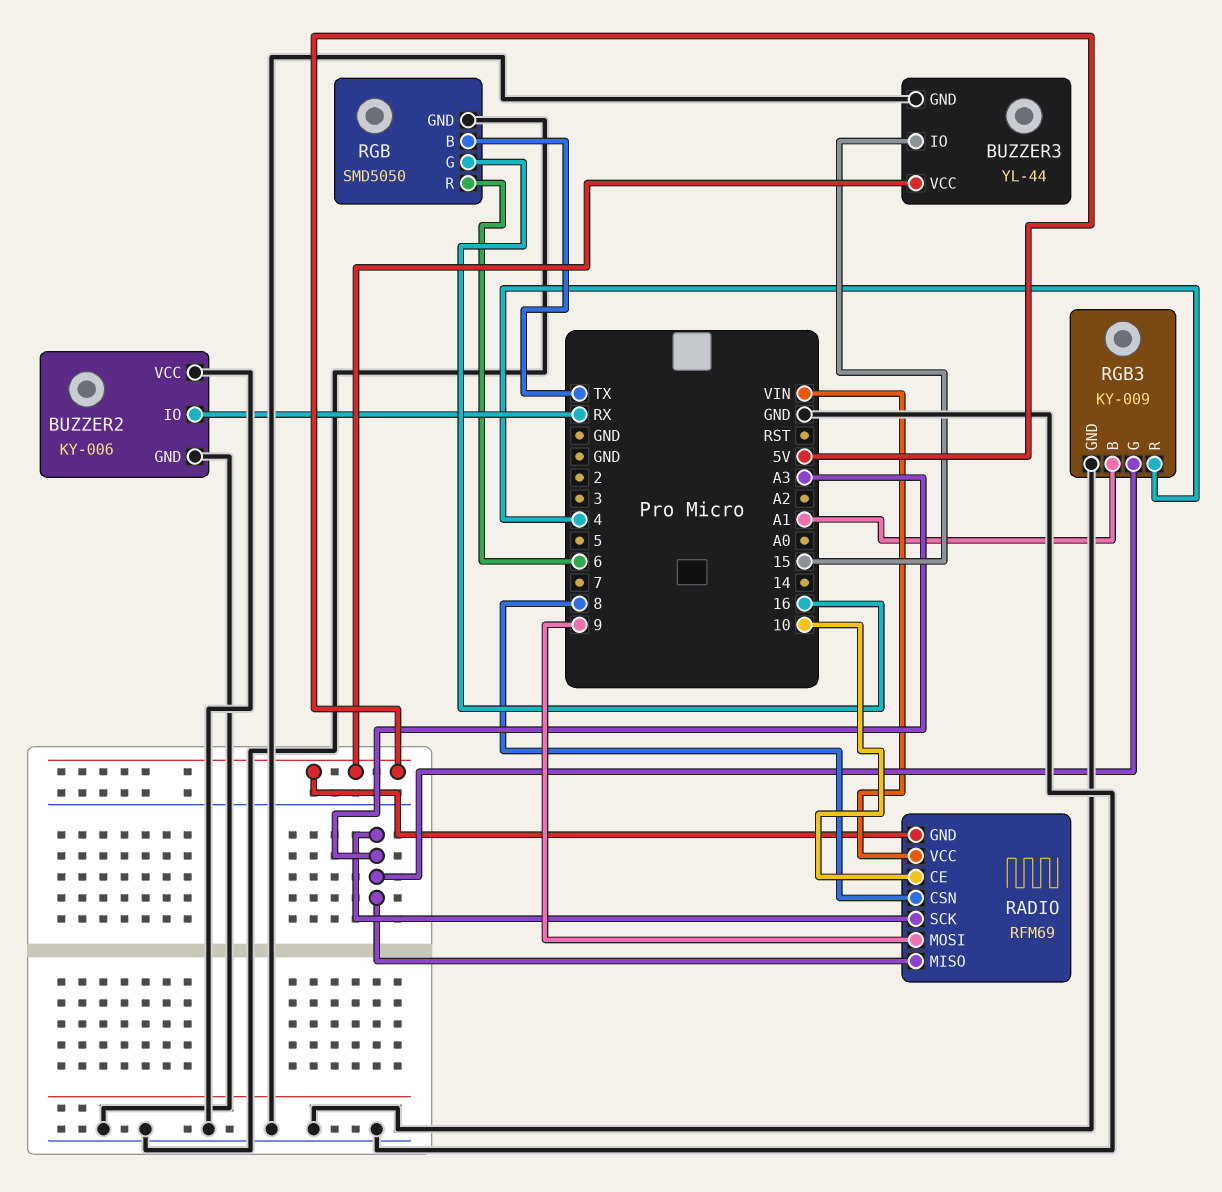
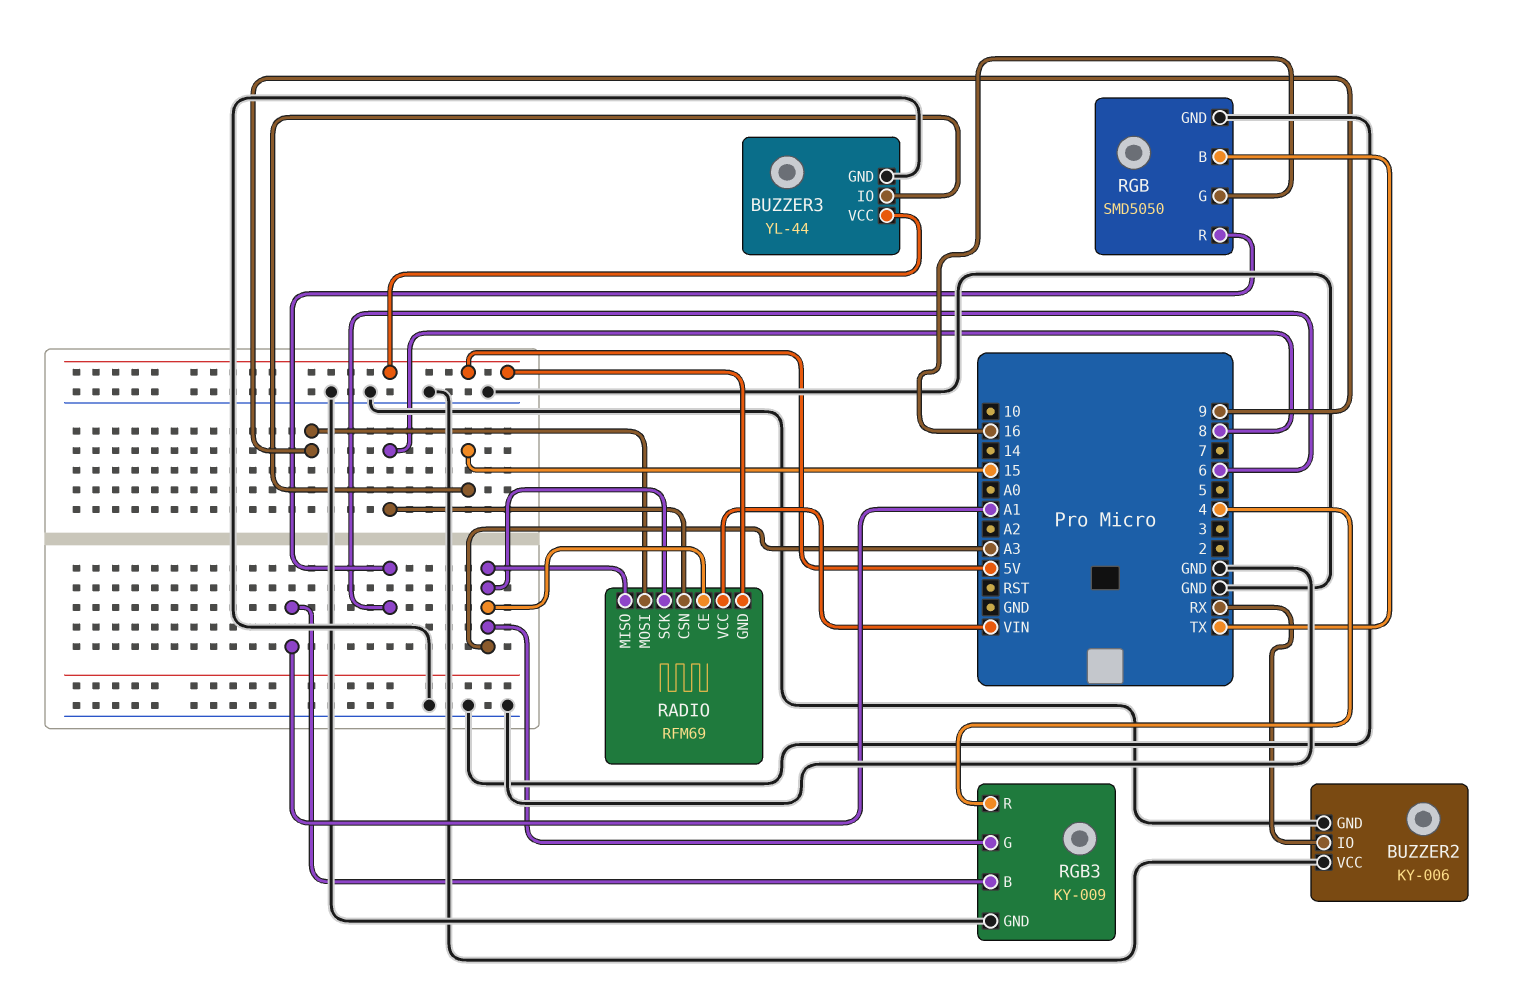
RADIO pin CE: 10 -> A3

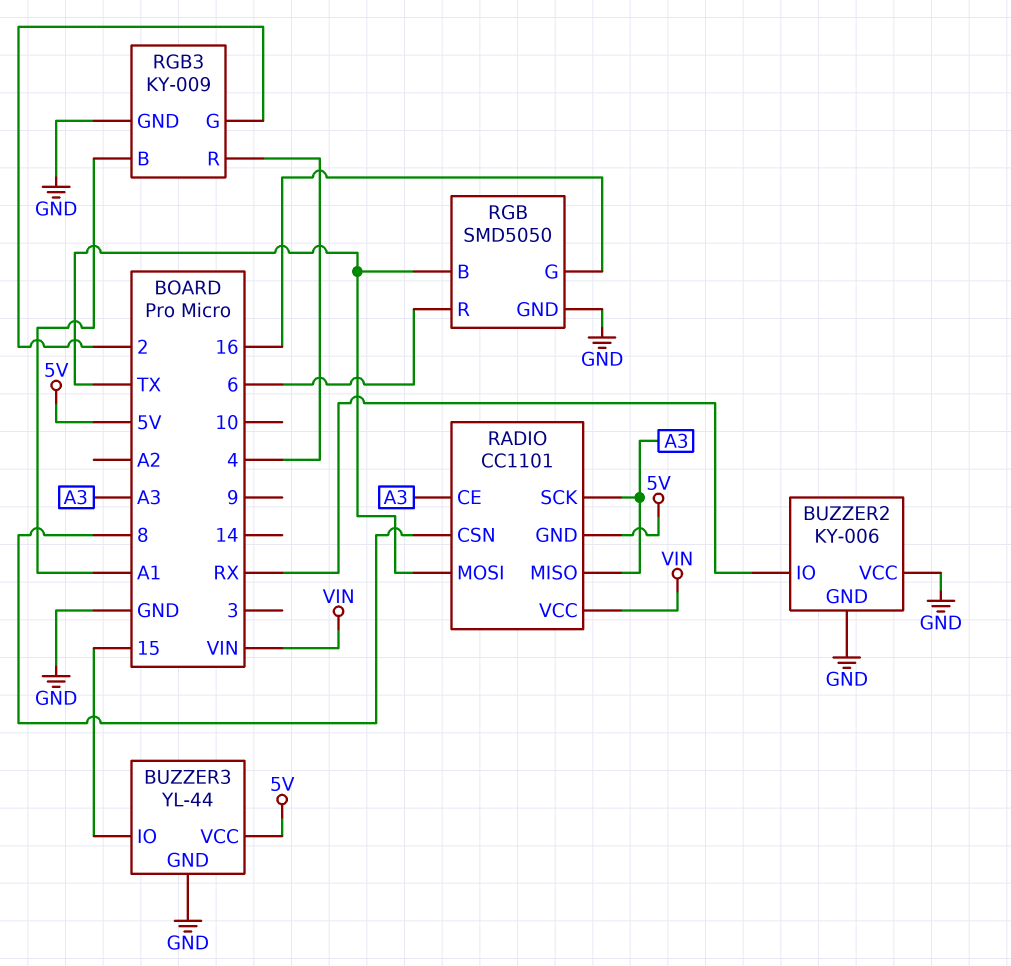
RADIO: RFM69 -> CC1101
RADIO pin MOSI: 9 -> TX
RGB3 pin G: A3 -> 2

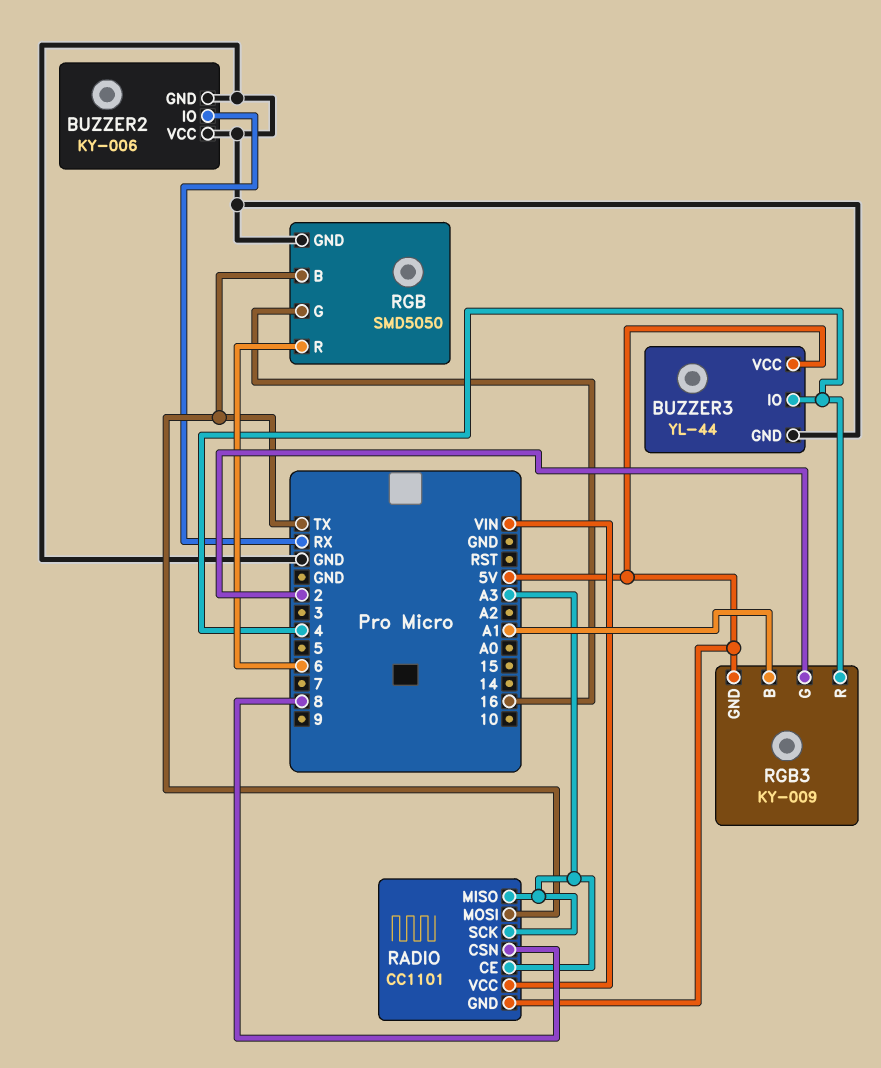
BUZZER3 pin IO: 15 -> 4
RGB3 pin GND: GND -> 5V

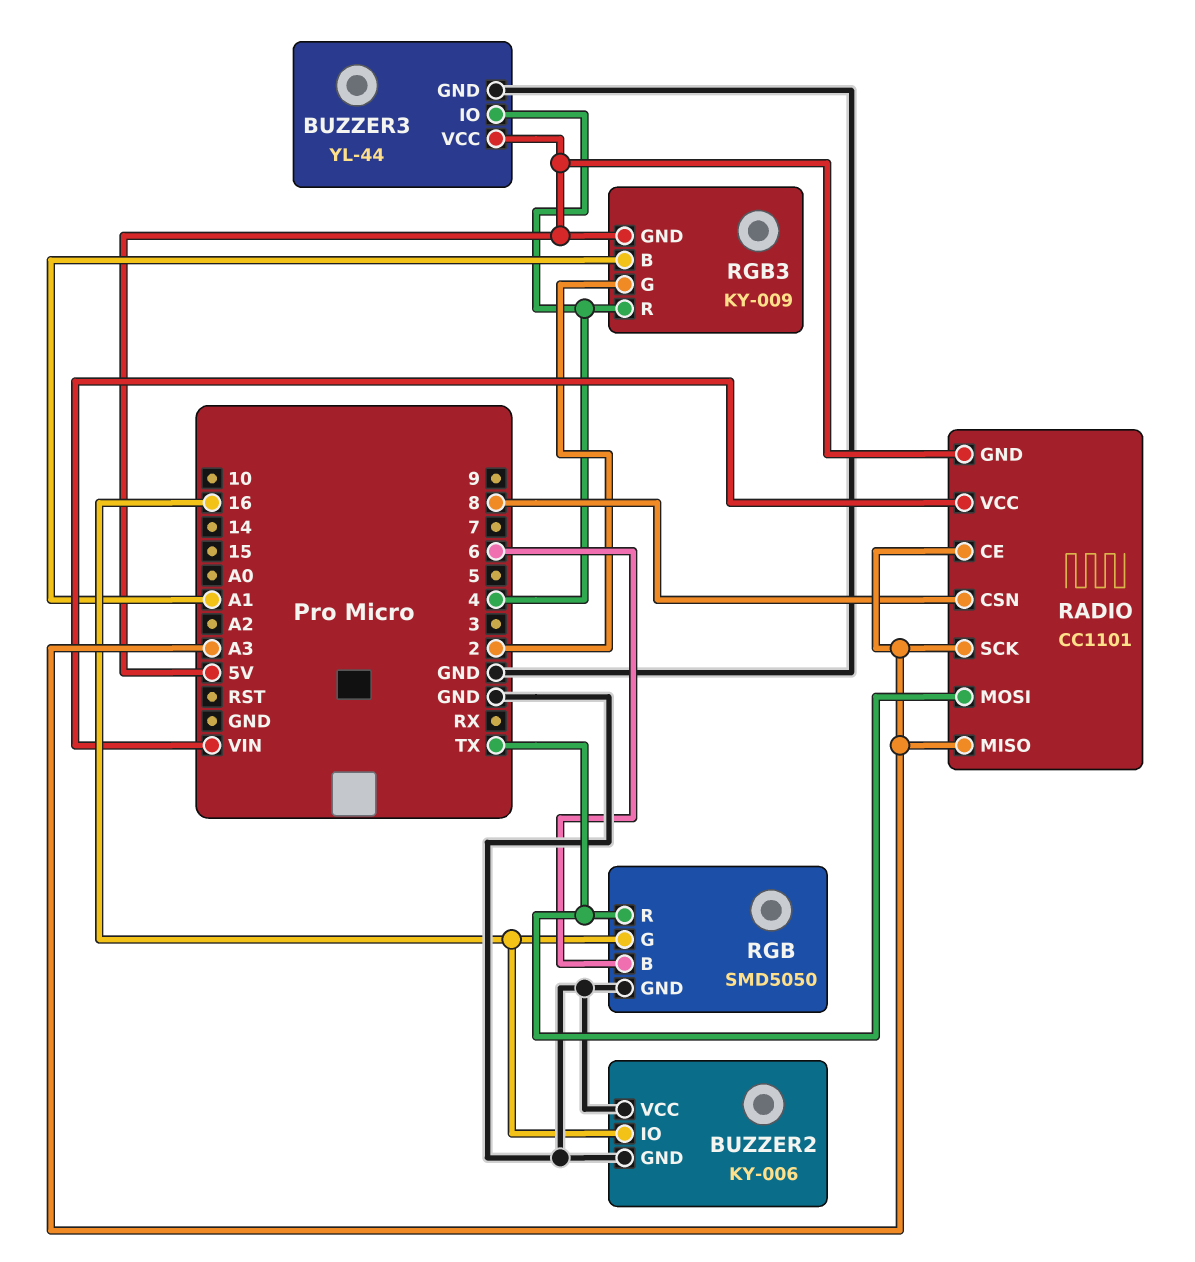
BUZZER2 pin IO: RX -> 16
RGB pin B: TX -> 6
RGB pin R: 6 -> TX

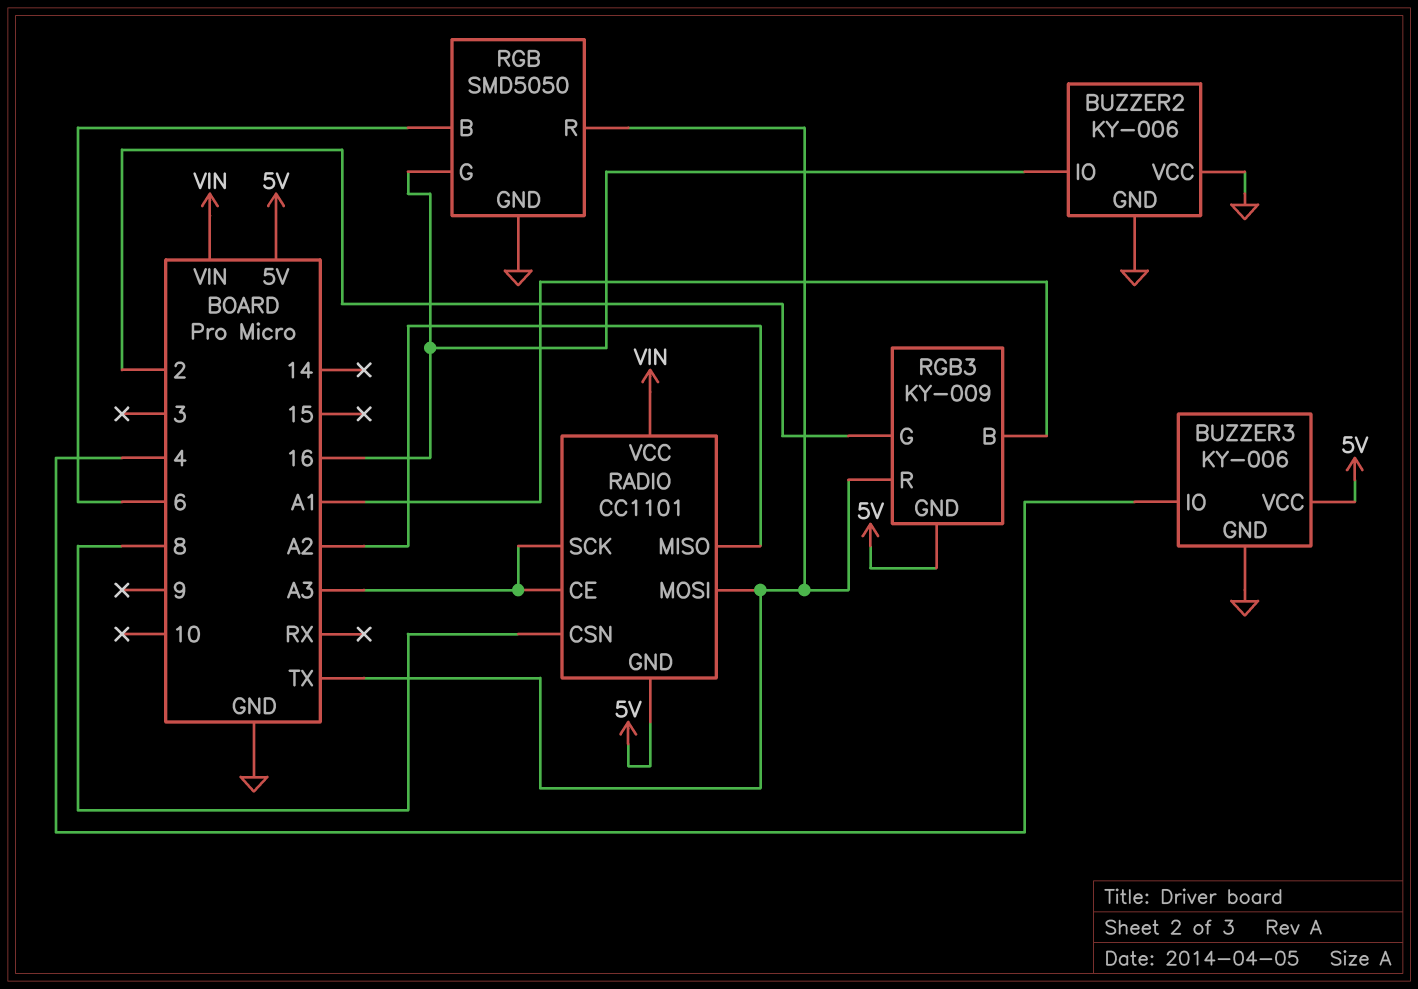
BUZZER3: YL-44 -> KY-006
RADIO pin MISO: A3 -> A2
RGB3 pin R: 4 -> TX

